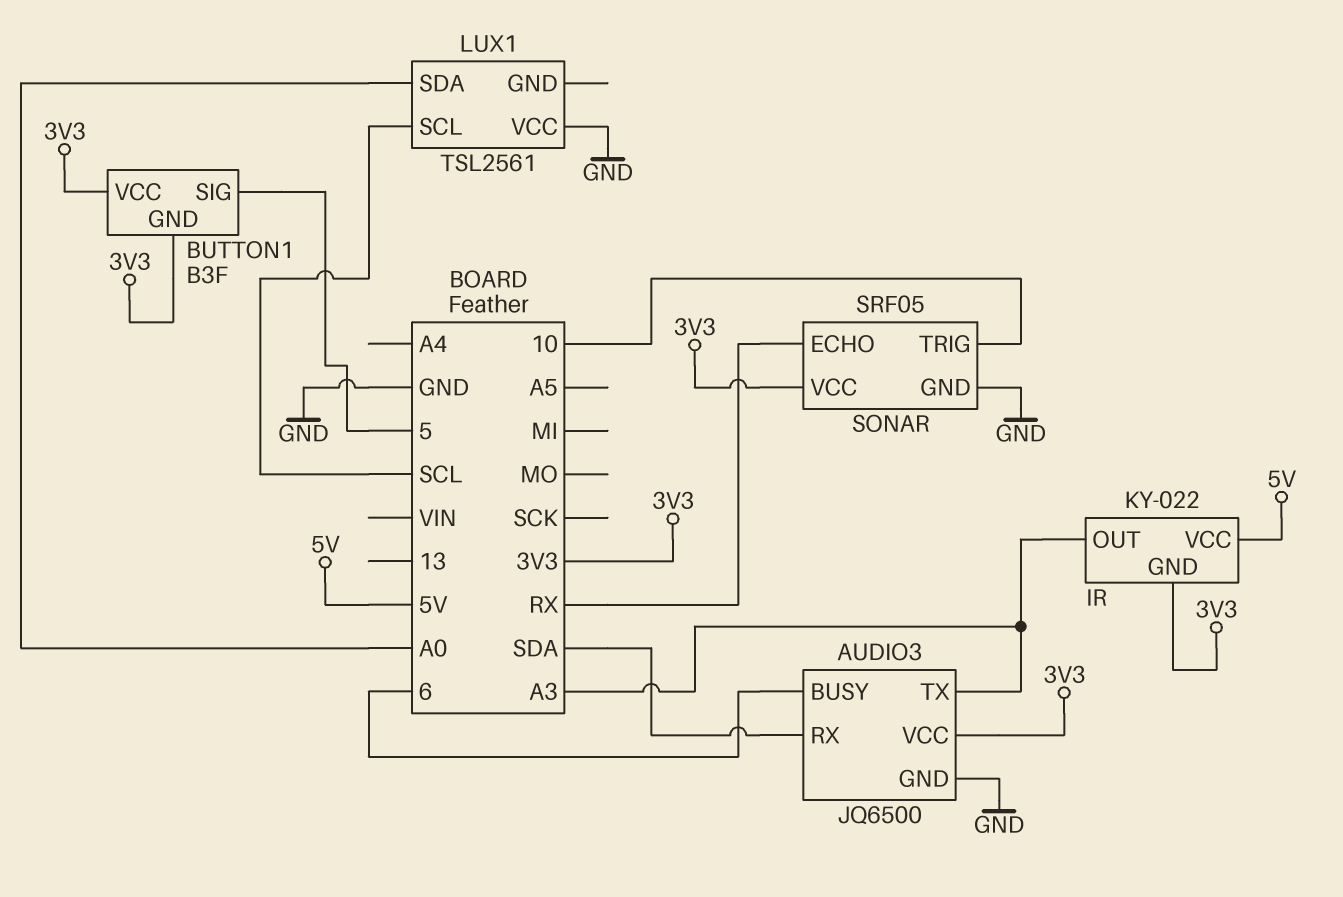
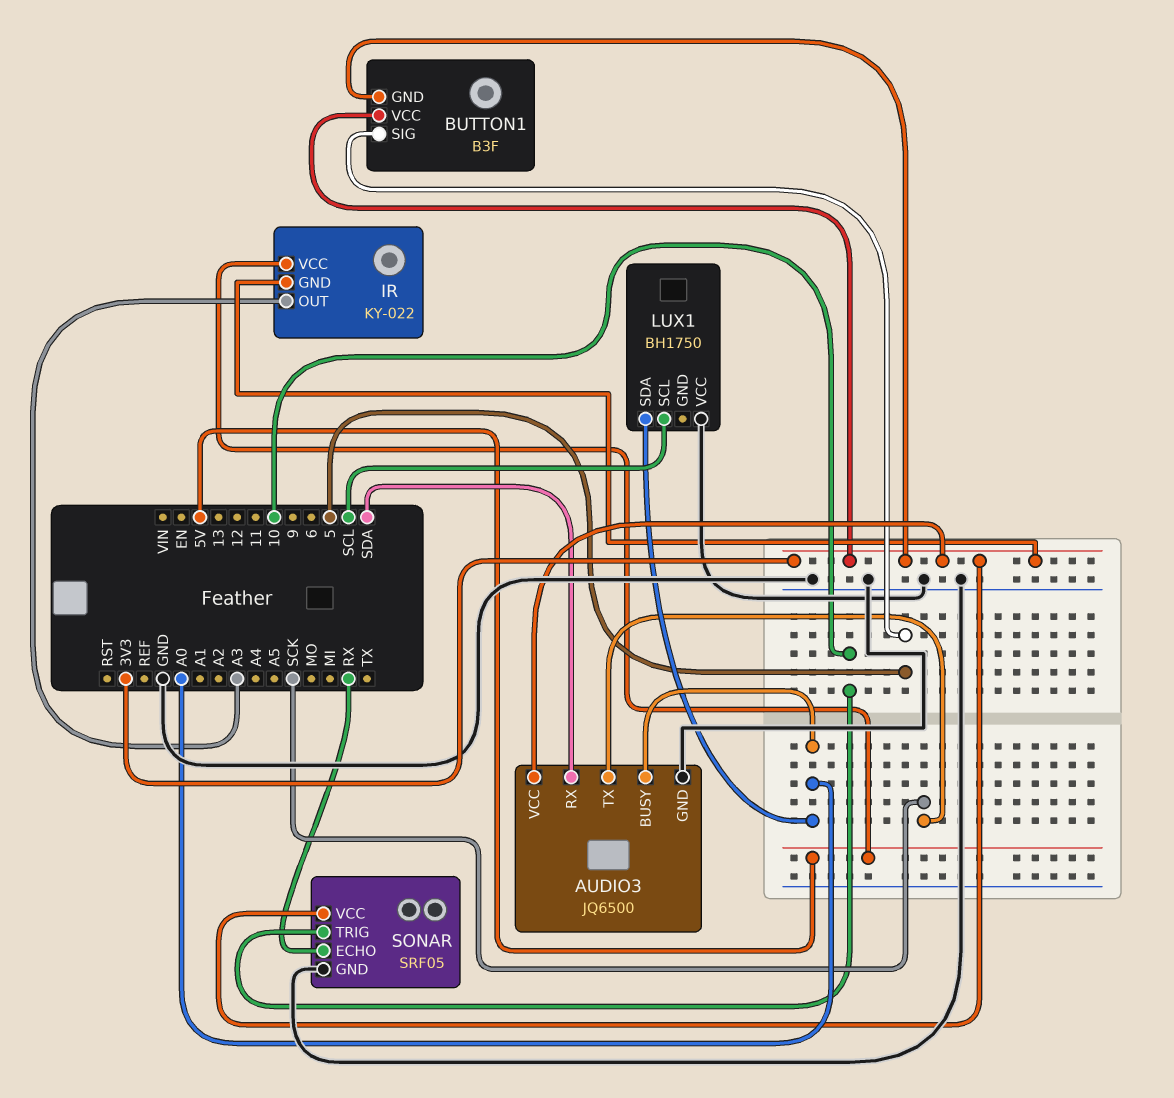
AUDIO3 pin BUSY: 6 -> A0
AUDIO3 pin TX: A3 -> SCK
LUX1: TSL2561 -> BH1750

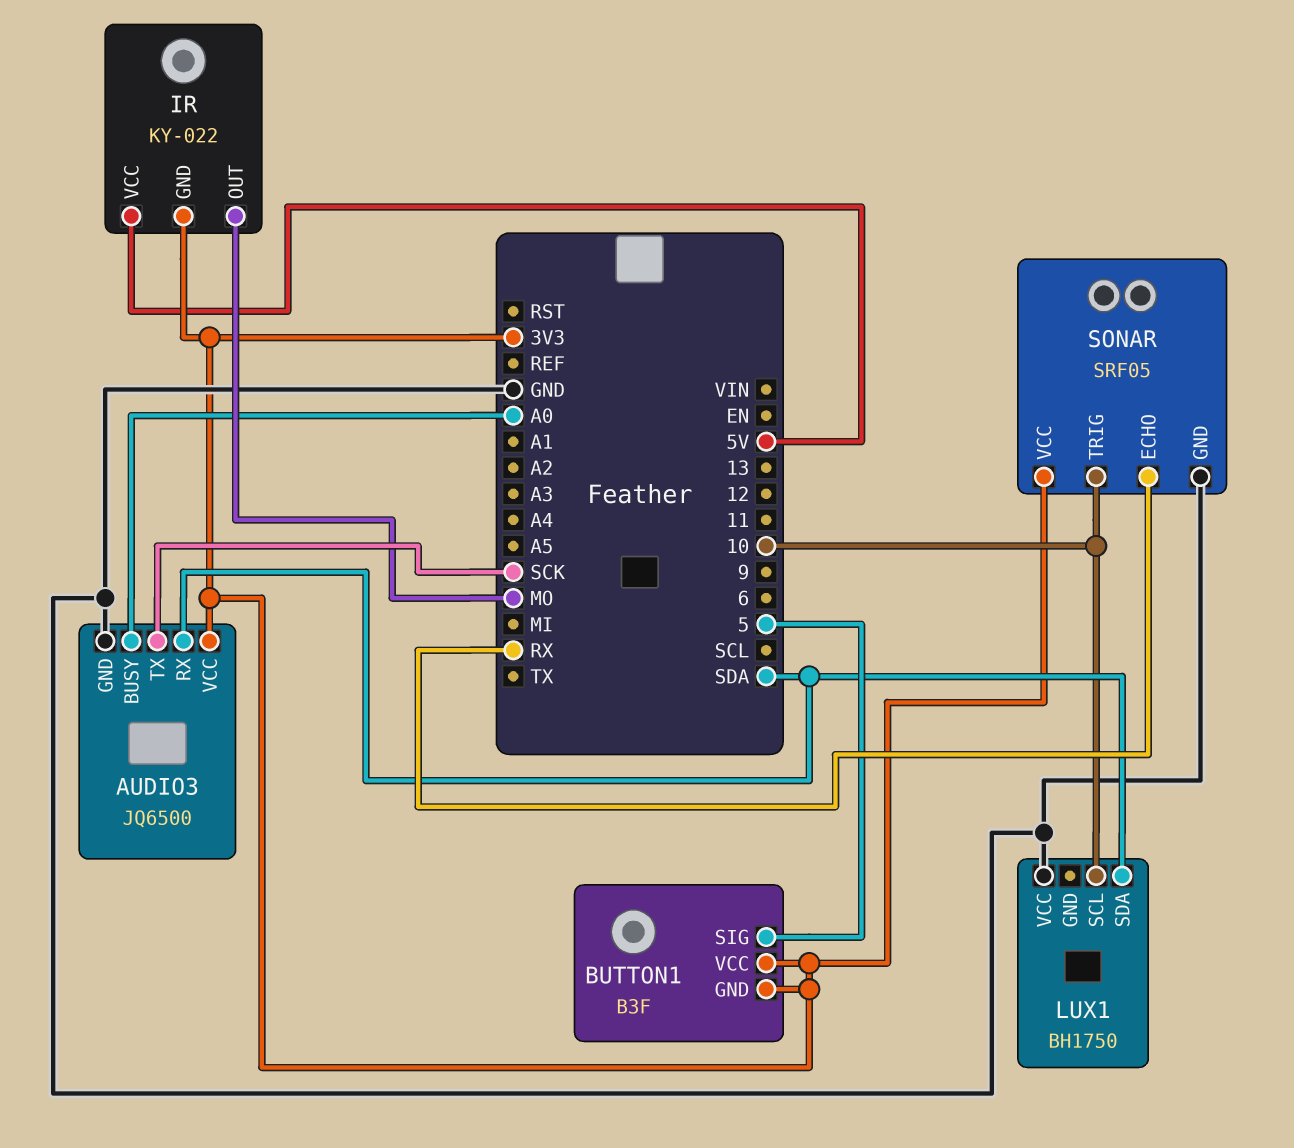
IR pin OUT: A3 -> MO
LUX1 pin SCL: SCL -> 10
LUX1 pin SDA: A0 -> SDA

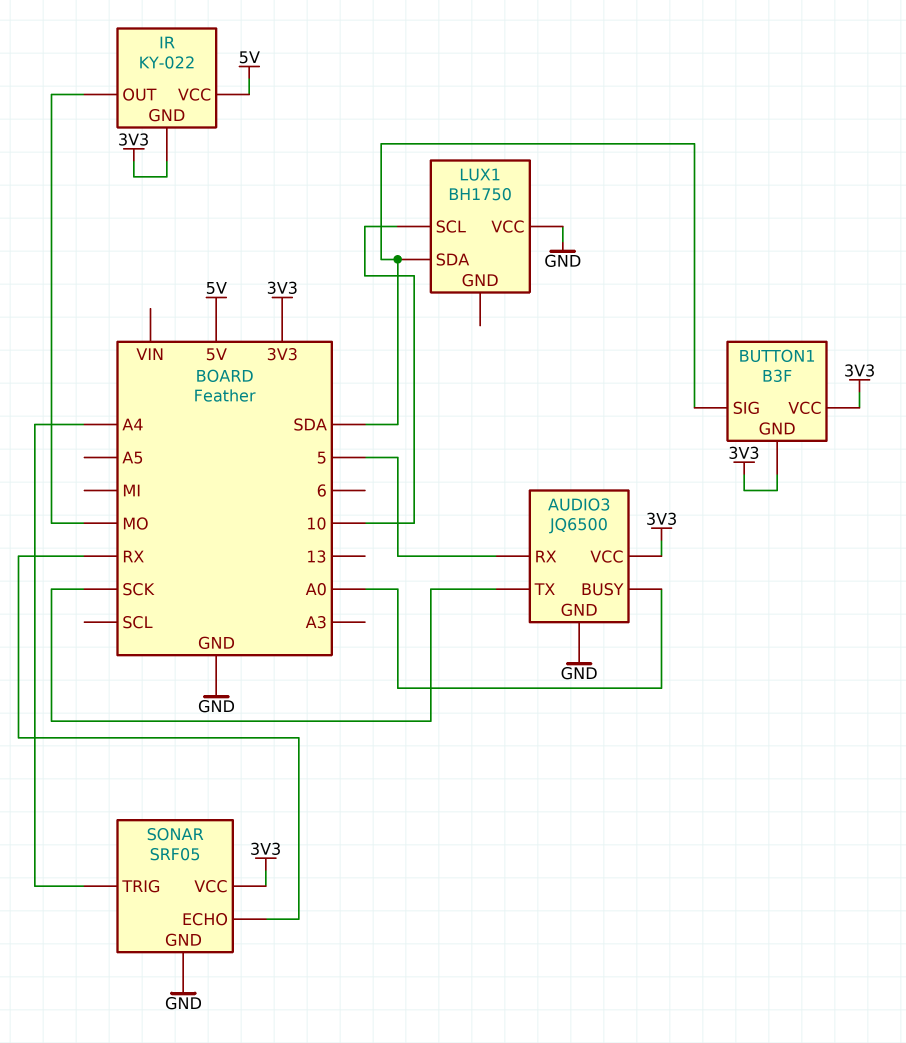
AUDIO3 pin RX: SDA -> 5
BUTTON1 pin SIG: 5 -> SDA
SONAR pin TRIG: 10 -> A4

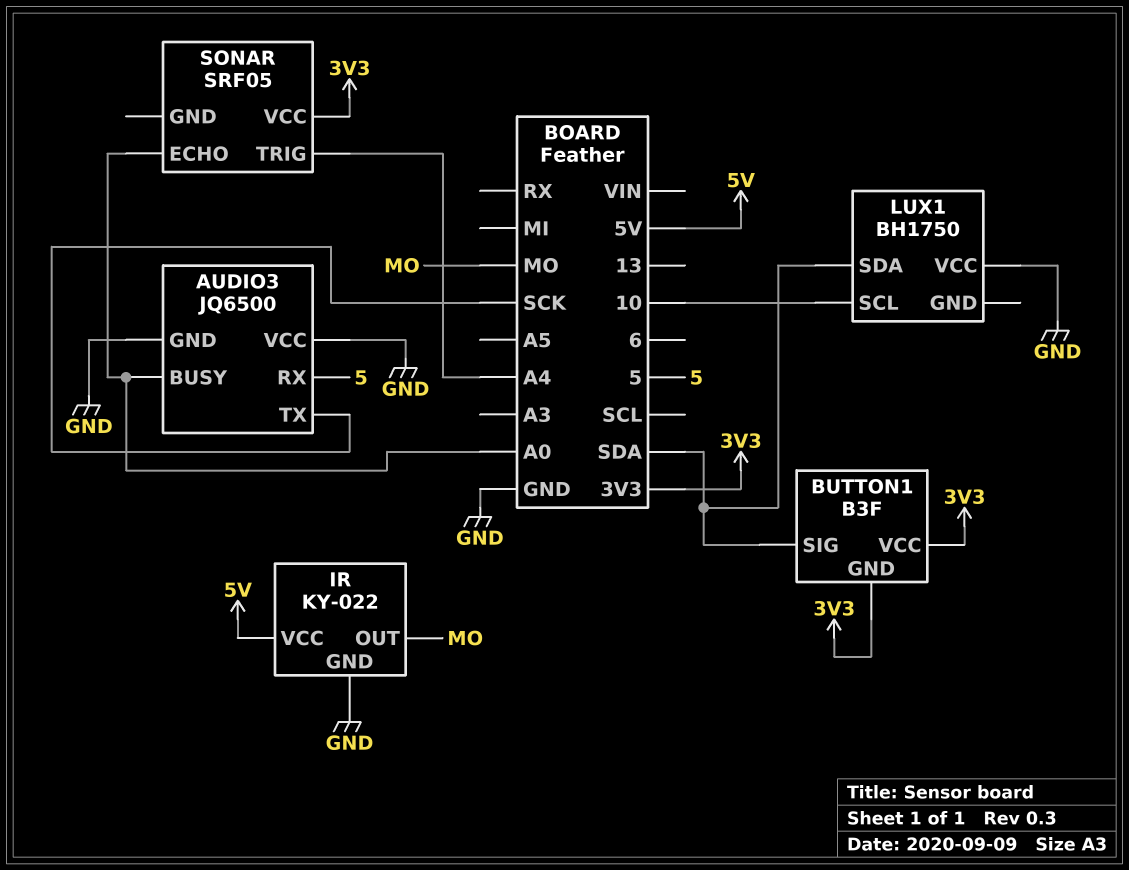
AUDIO3 pin VCC: 3V3 -> GND
IR pin GND: 3V3 -> GND
SONAR pin ECHO: RX -> A0
SONAR pin GND: GND -> none

